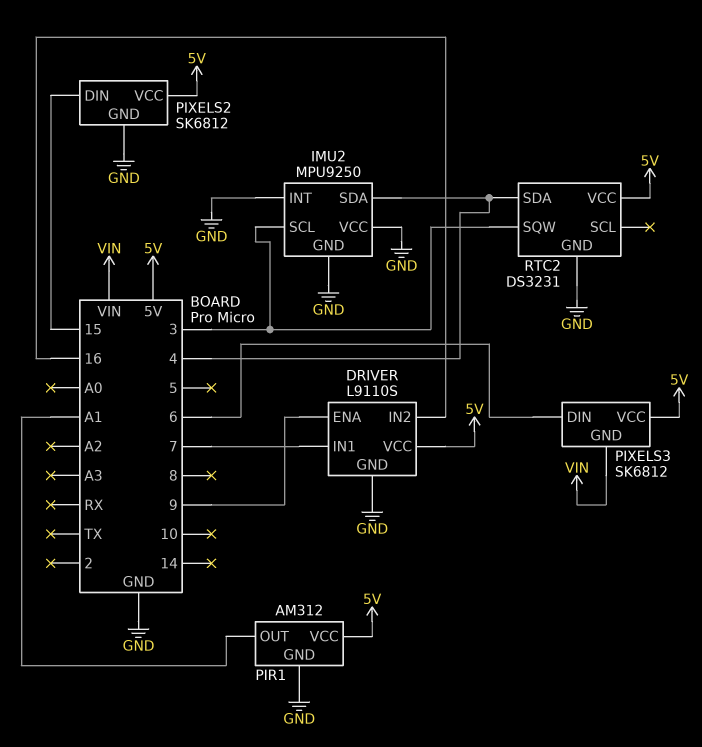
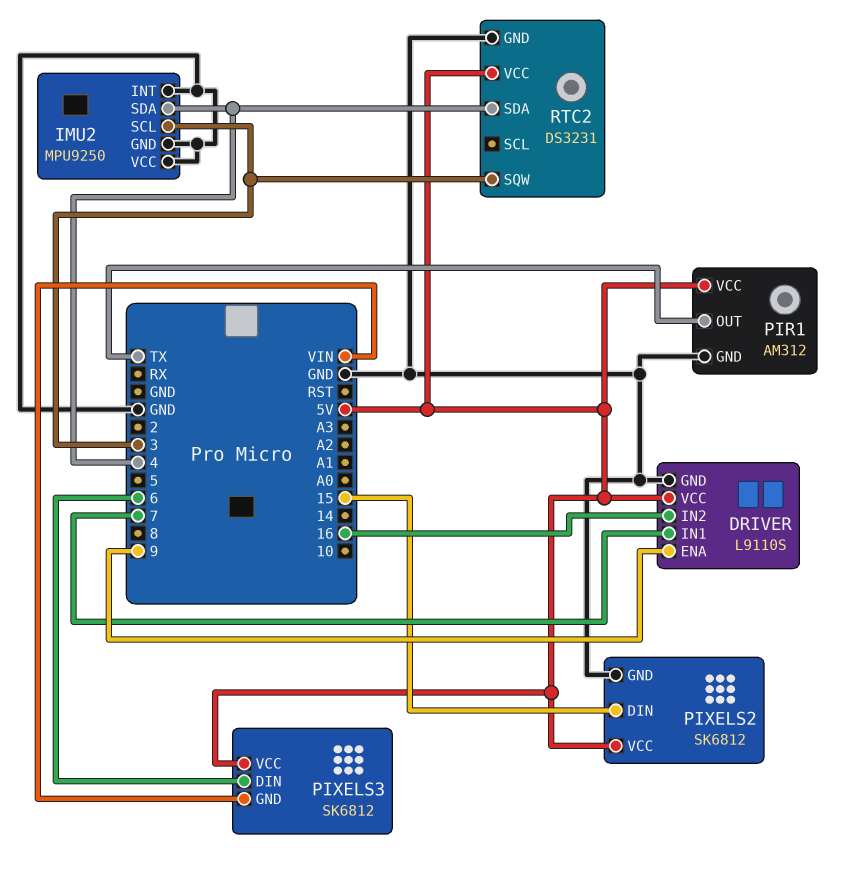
PIR1 pin OUT: A1 -> TX

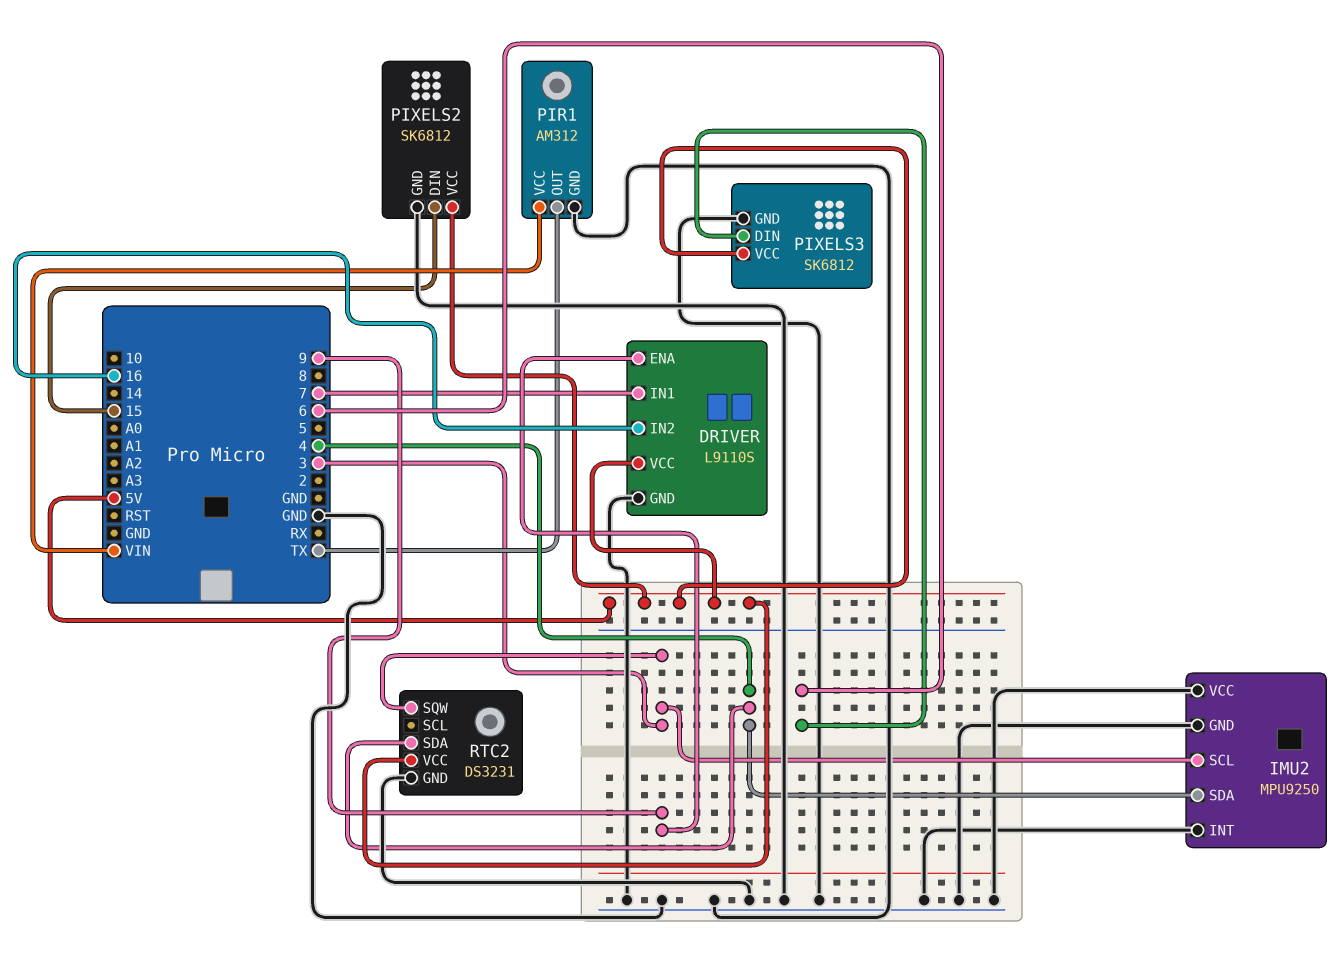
PIR1 pin VCC: 5V -> VIN
PIXELS3 pin GND: VIN -> GND

